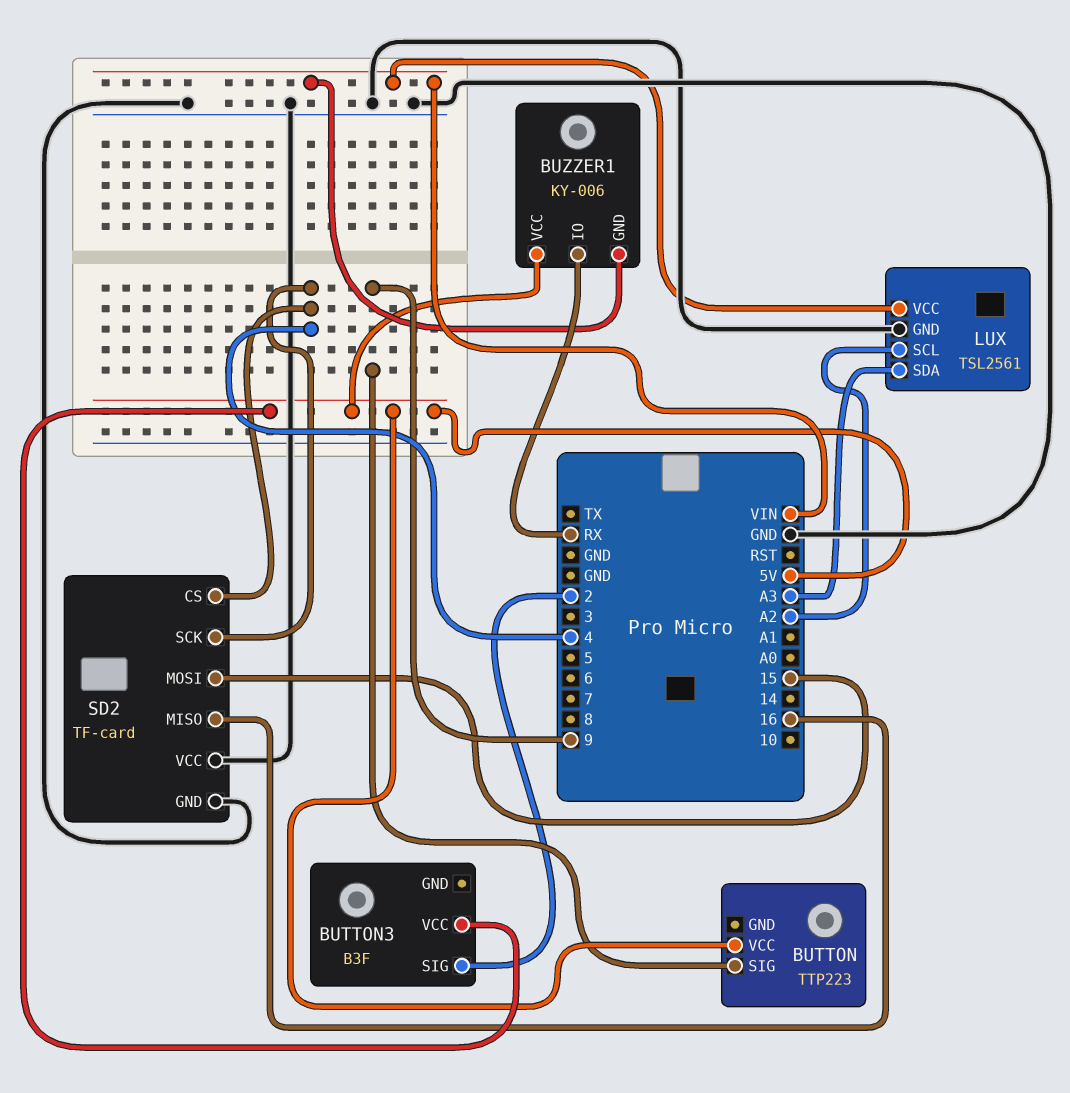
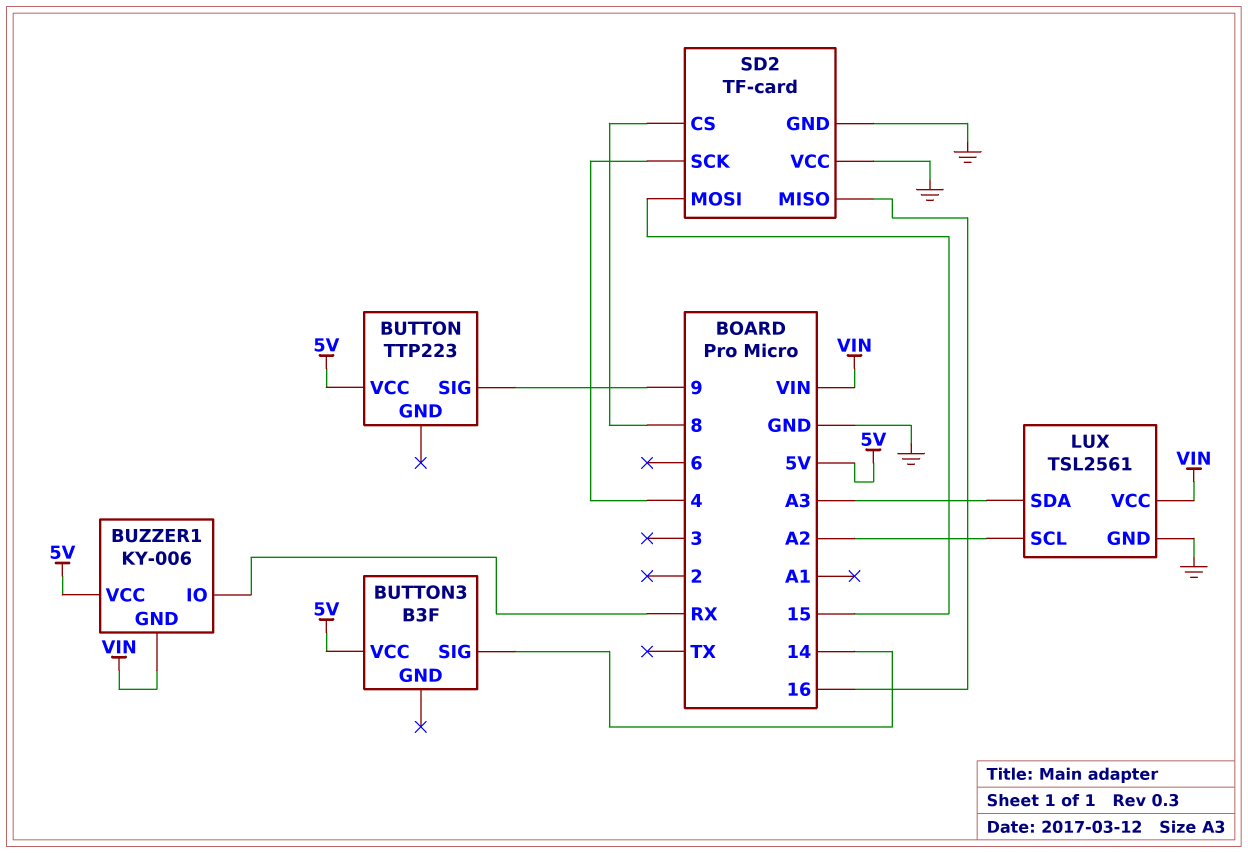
BUTTON3 pin SIG: 2 -> 14
SD2 pin CS: 4 -> 8

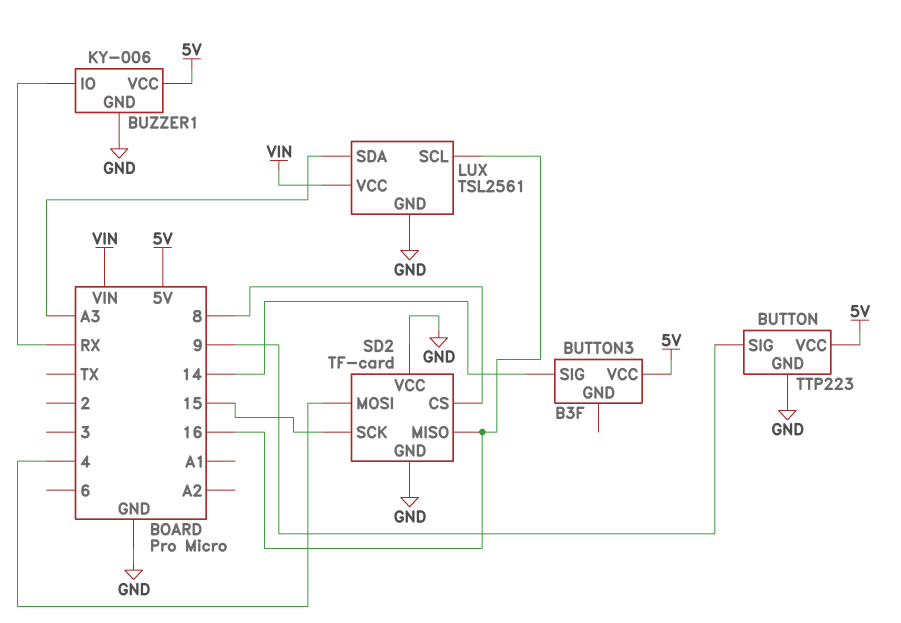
BUTTON pin GND: none -> GND
BUZZER1 pin GND: VIN -> GND
LUX pin SCL: A2 -> 16
SD2 pin MOSI: 15 -> 4
SD2 pin SCK: 4 -> 15

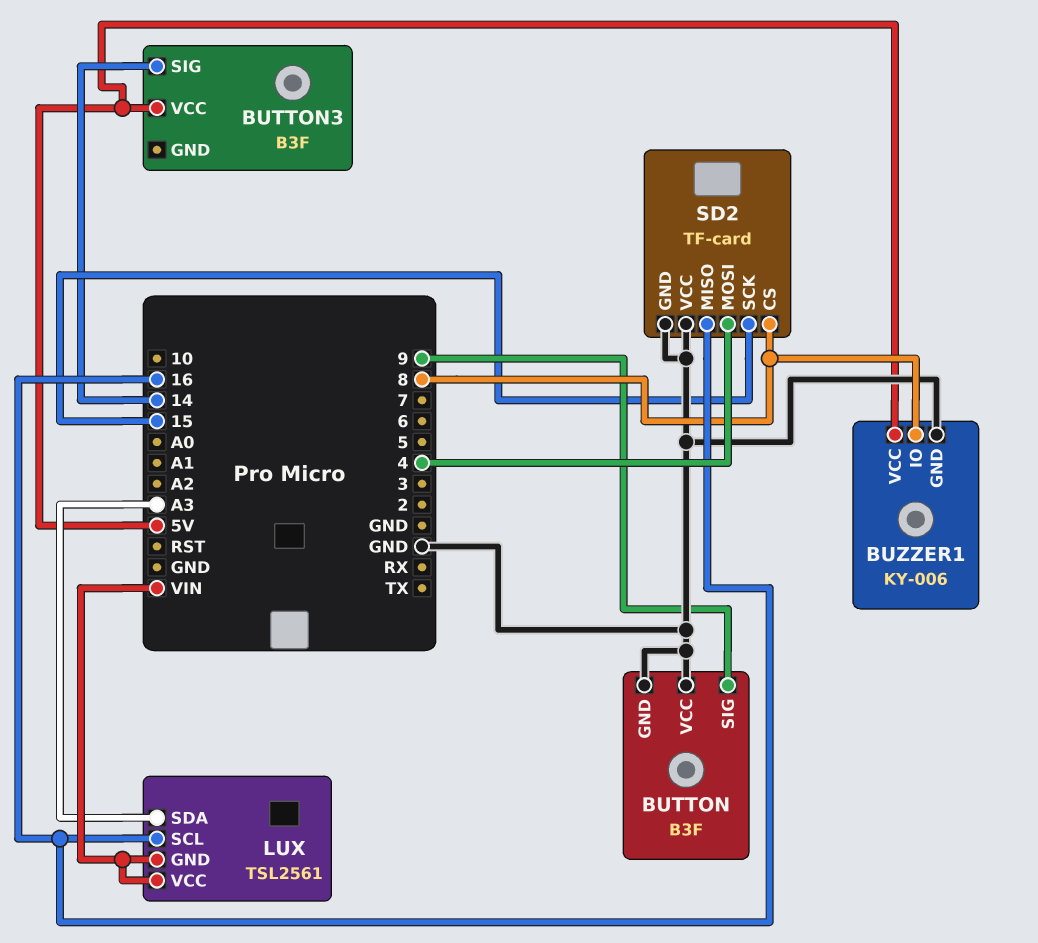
BUTTON: TTP223 -> B3F
BUTTON pin VCC: 5V -> GND
BUZZER1 pin IO: RX -> 8
LUX pin GND: GND -> VIN

